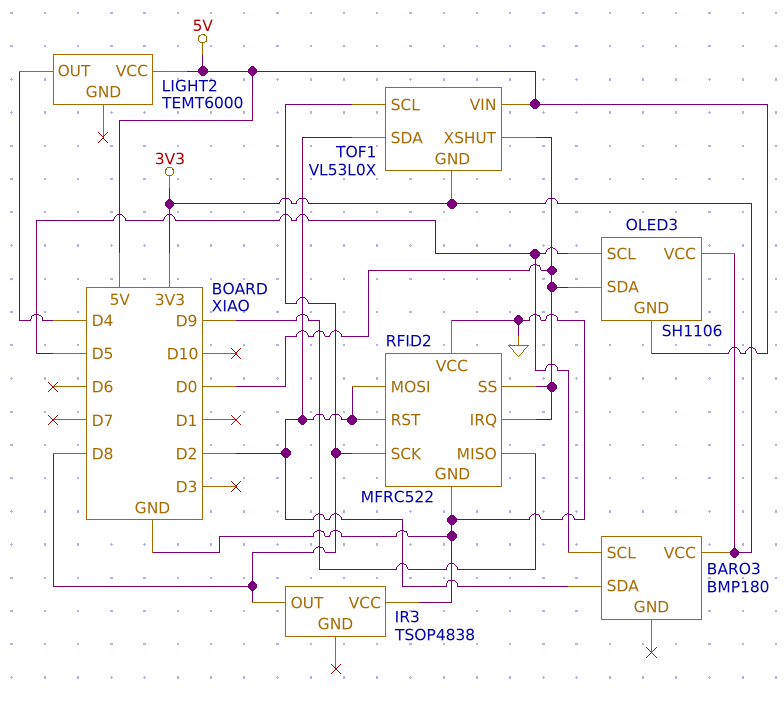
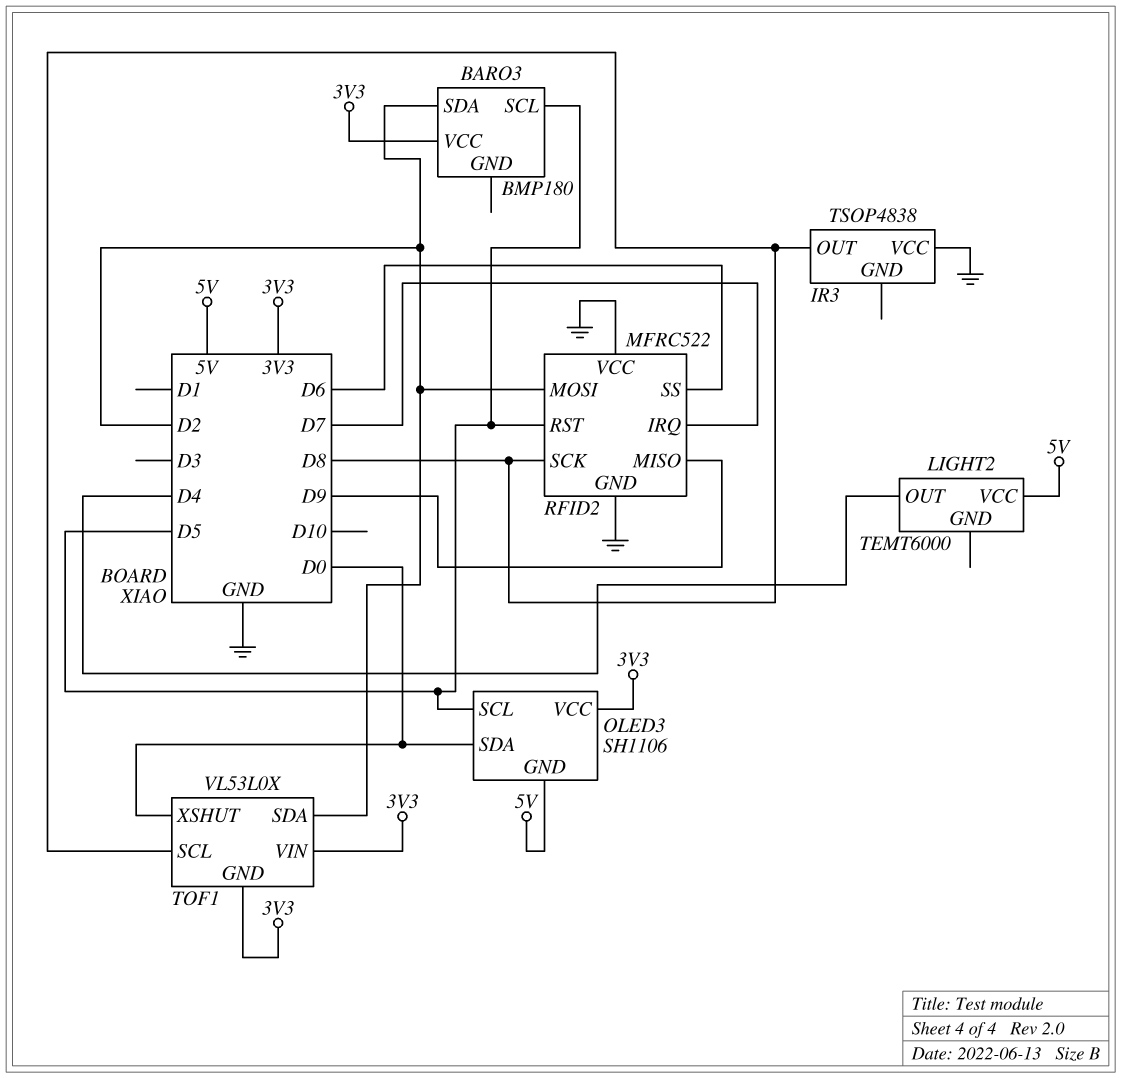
RFID2 pin IRQ: D0 -> D7
RFID2 pin RST: D2 -> D5
RFID2 pin SS: D0 -> D6
TOF1 pin VIN: 5V -> 3V3

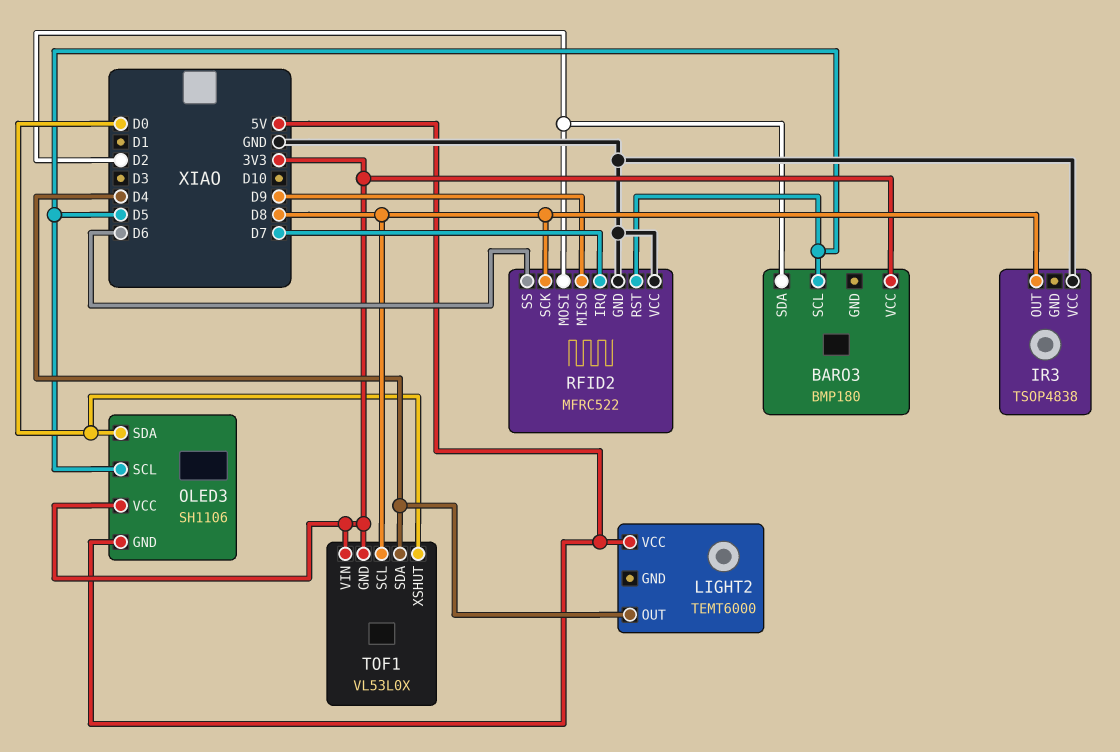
TOF1 pin SDA: D2 -> D4

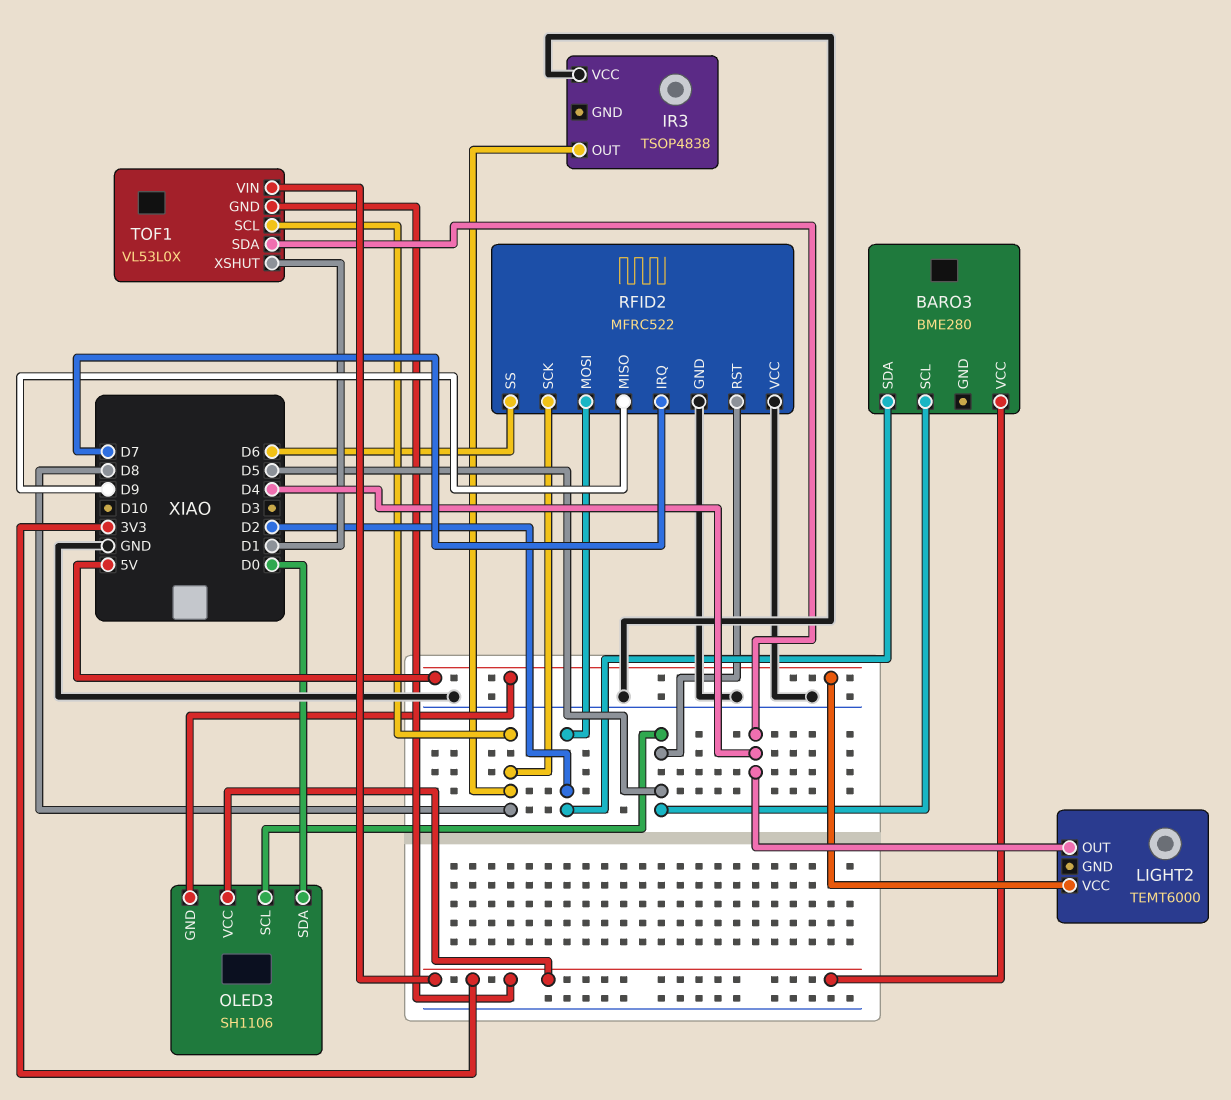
BARO3: BMP180 -> BME280
TOF1 pin XSHUT: D0 -> D1

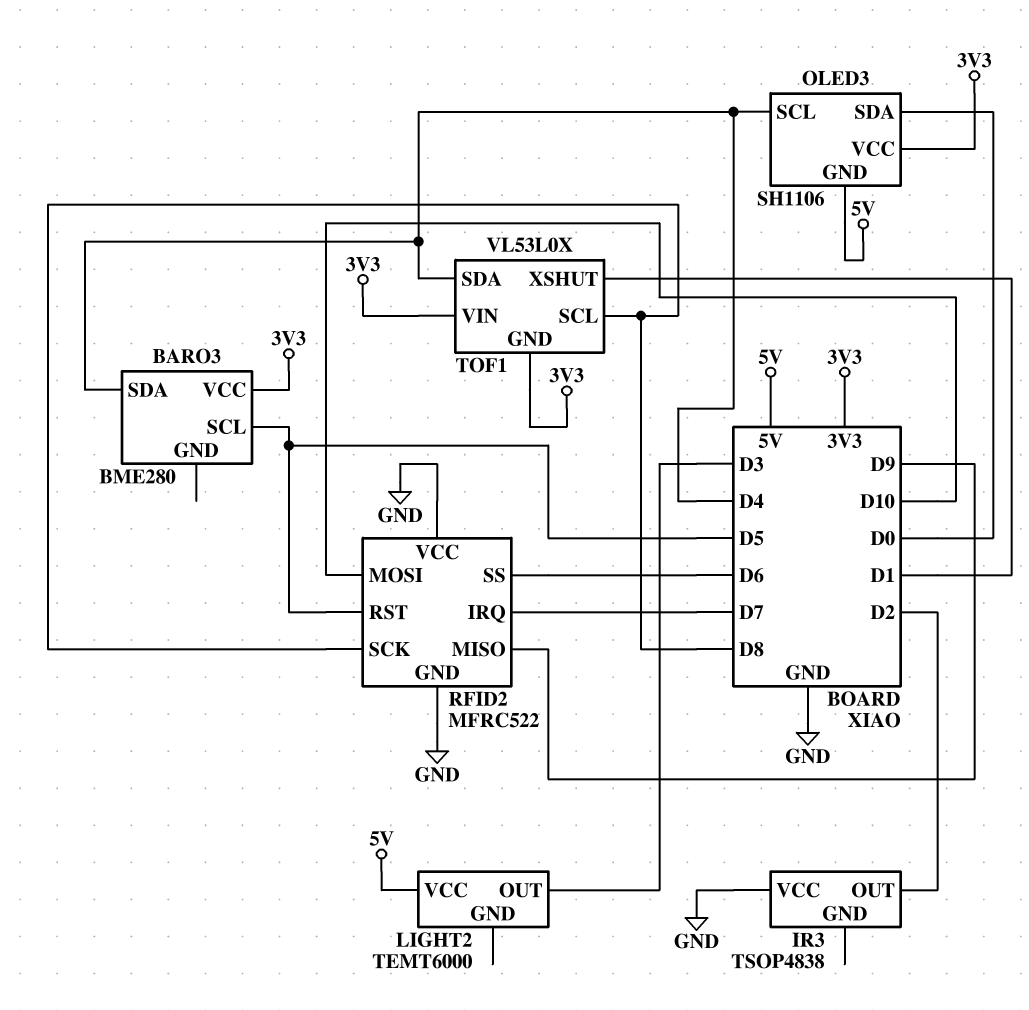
BARO3 pin SDA: D2 -> D4
IR3 pin OUT: D8 -> D2
LIGHT2 pin OUT: D4 -> D3
OLED3 pin SCL: D5 -> D4
RFID2 pin MOSI: D2 -> D10

